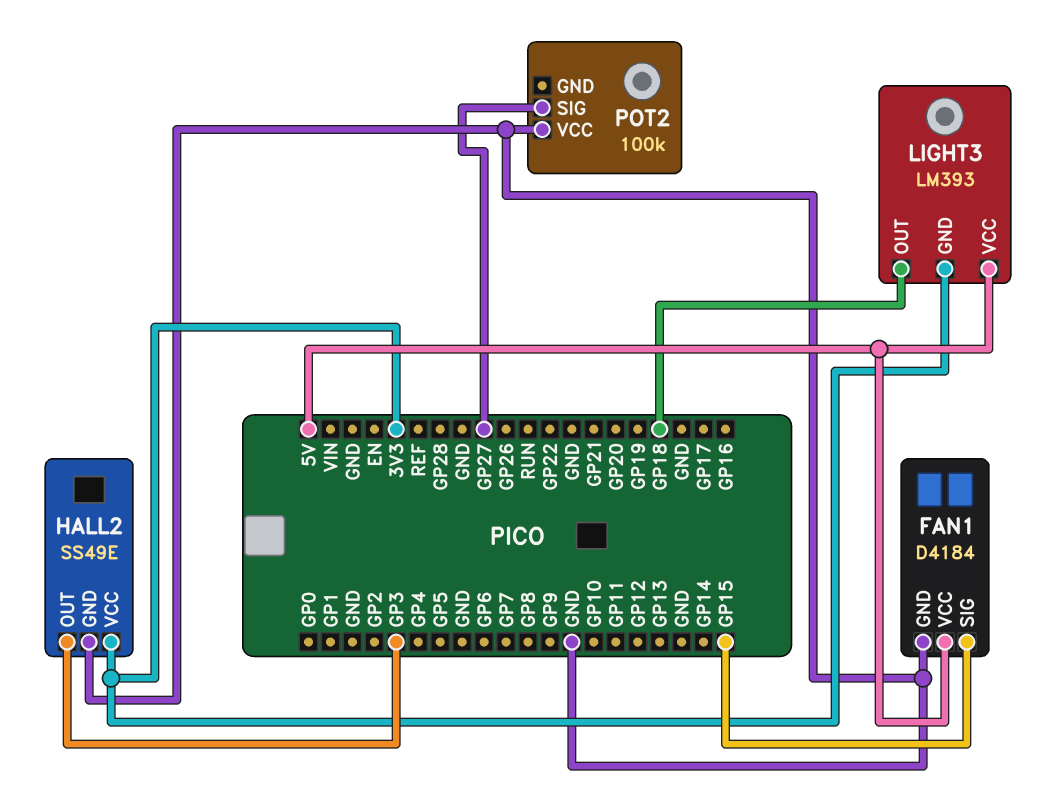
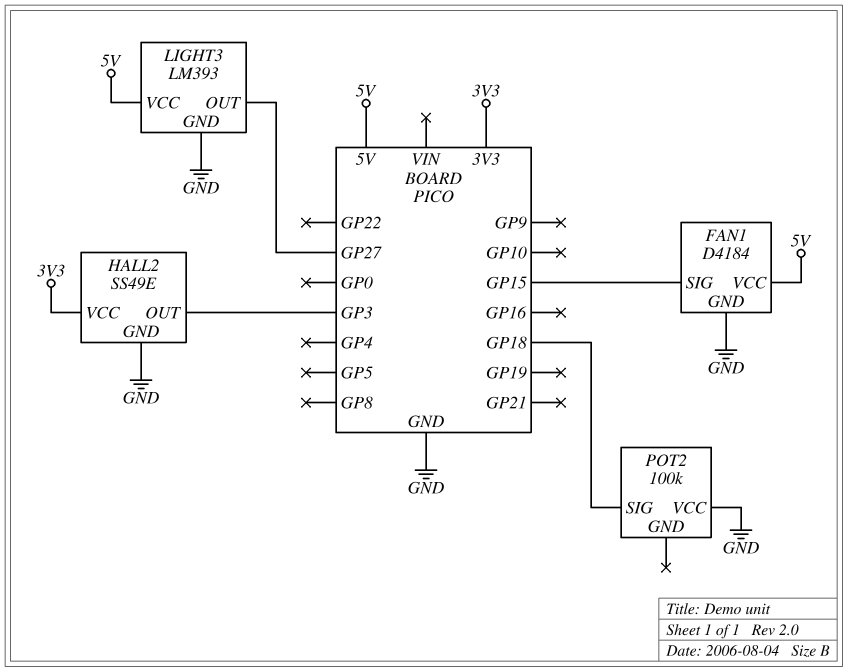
LIGHT3 pin GND: 3V3 -> GND
LIGHT3 pin OUT: GP18 -> GP27
POT2 pin SIG: GP27 -> GP18

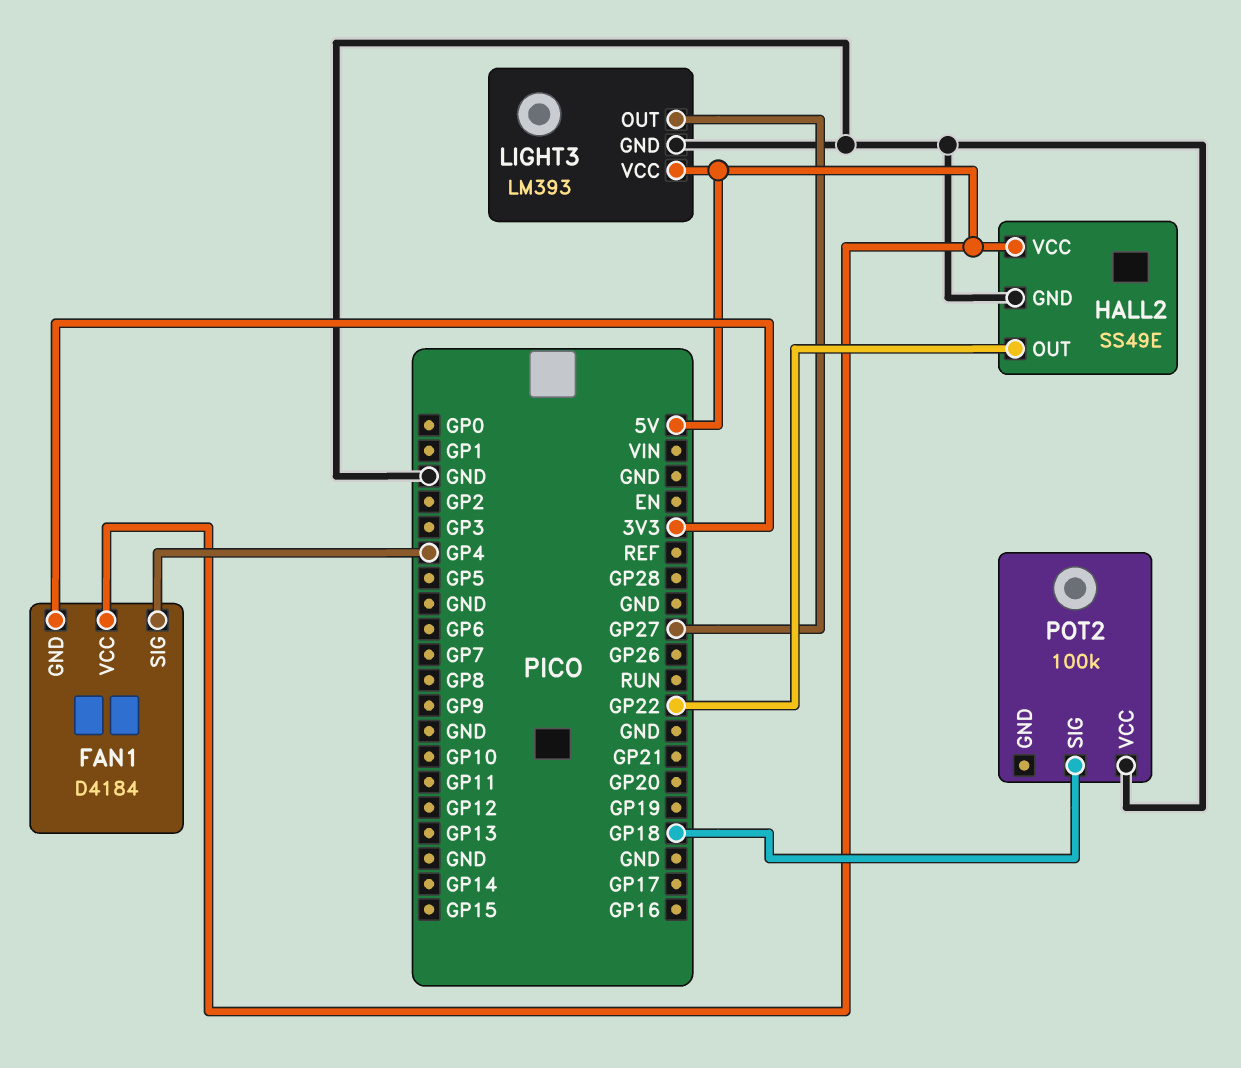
FAN1 pin GND: GND -> 3V3
FAN1 pin SIG: GP15 -> GP4
HALL2 pin OUT: GP3 -> GP22
HALL2 pin VCC: 3V3 -> 5V

